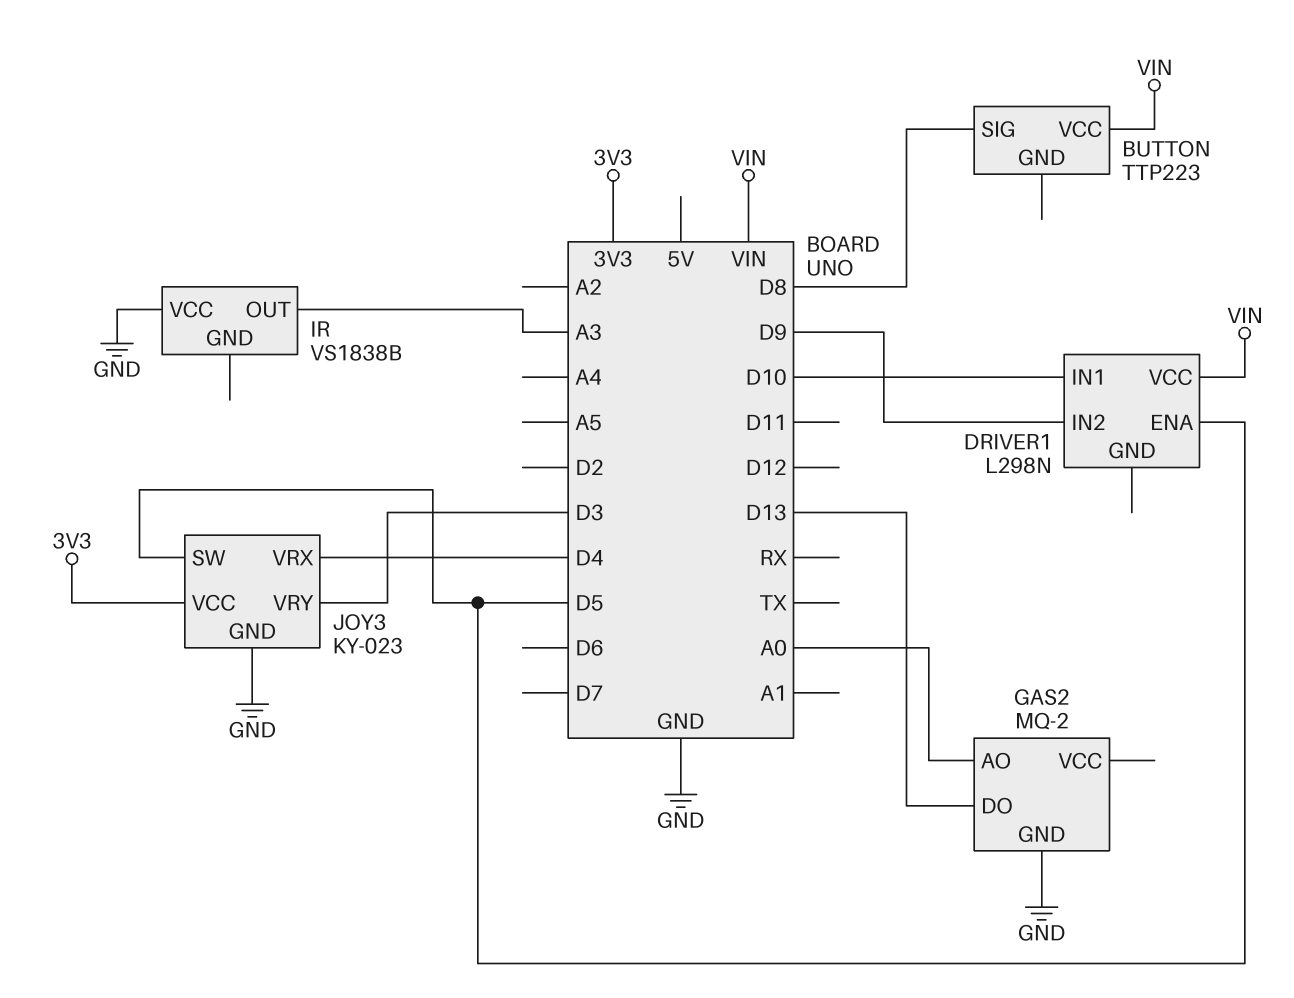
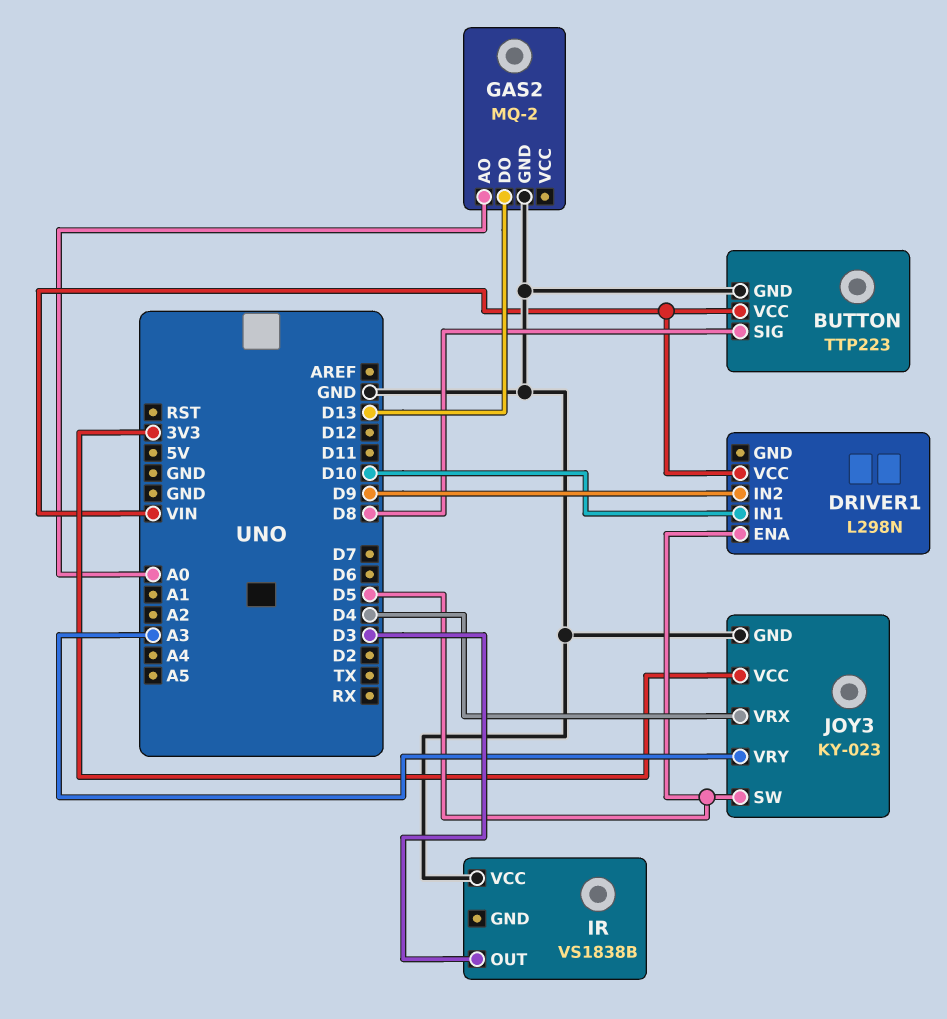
BUTTON pin GND: none -> GND
IR pin OUT: A3 -> D3
JOY3 pin VRY: D3 -> A3

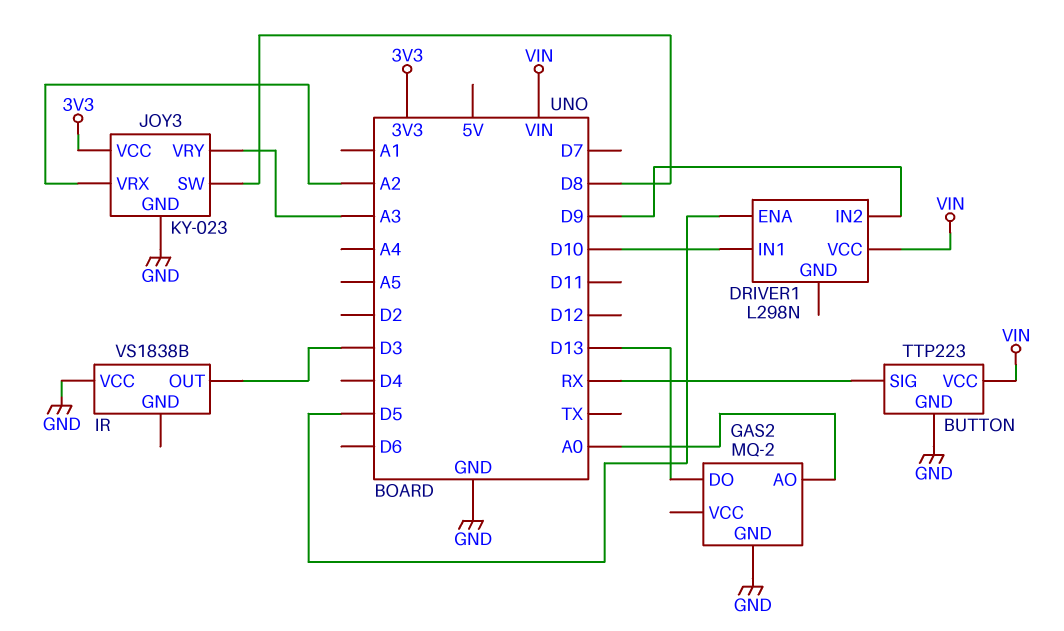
BUTTON pin SIG: D8 -> RX
JOY3 pin SW: D5 -> D8
JOY3 pin VRX: D4 -> A2

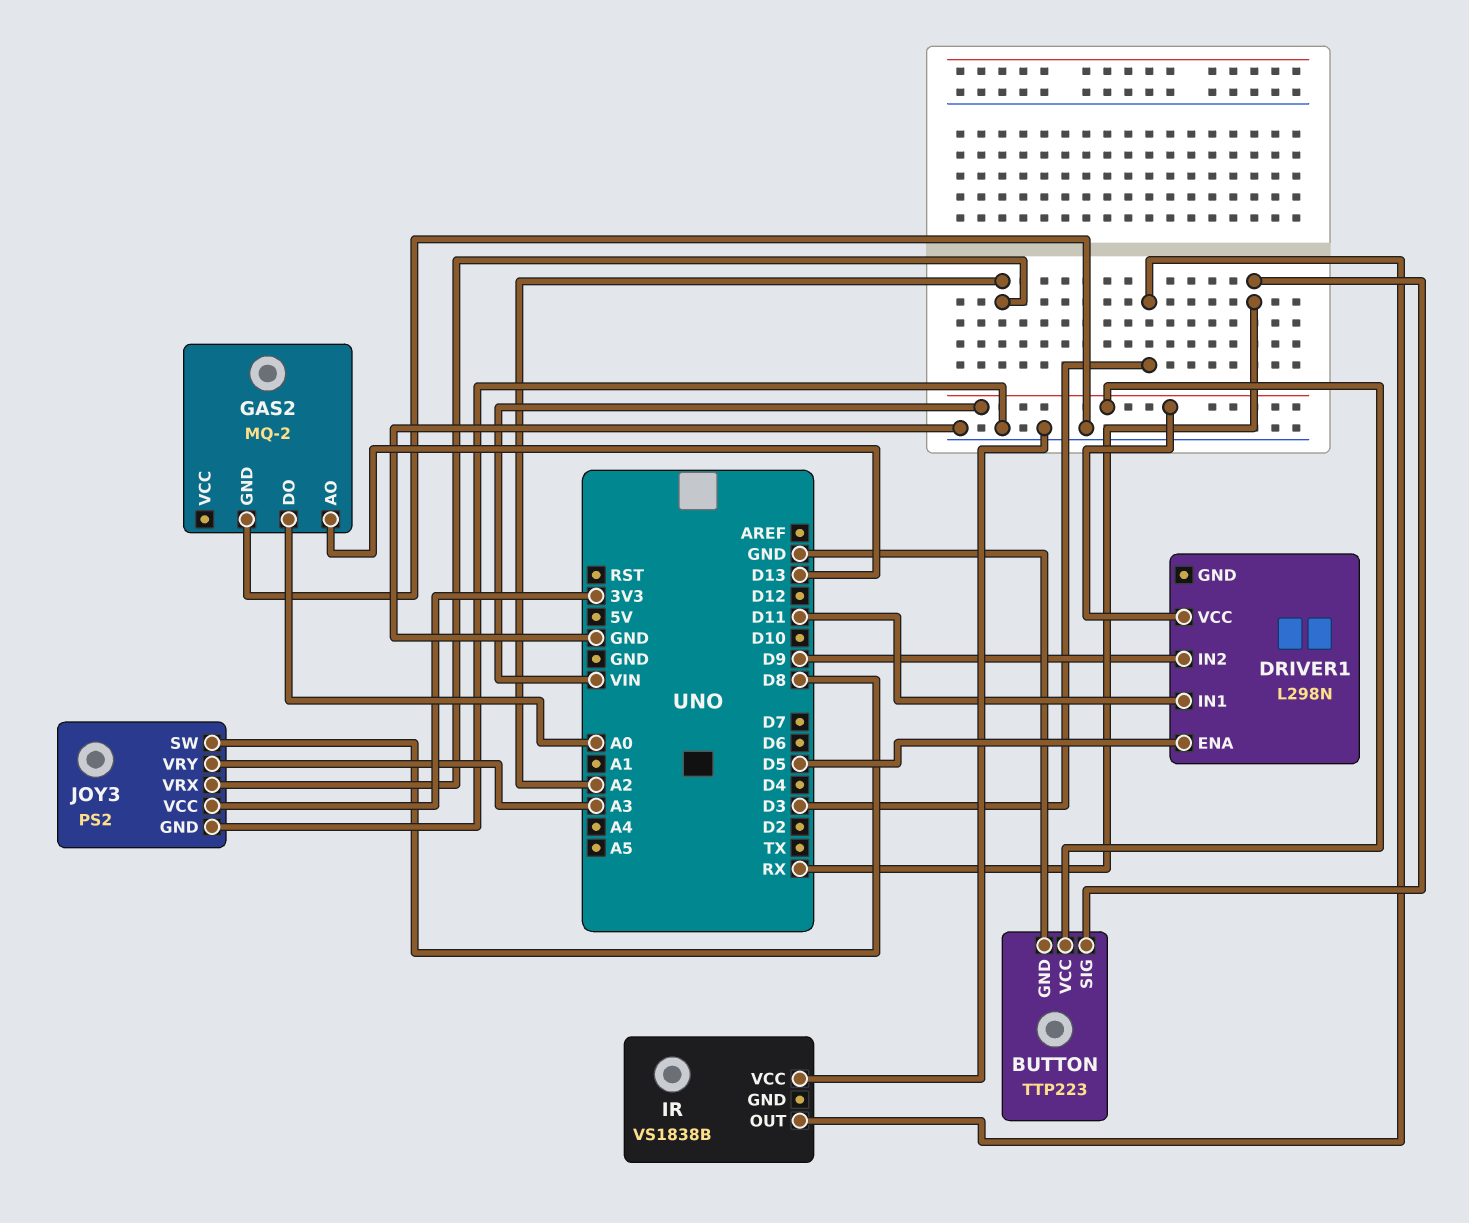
DRIVER1 pin IN1: D10 -> D11
GAS2 pin AO: A0 -> D13
GAS2 pin DO: D13 -> A0
JOY3: KY-023 -> PS2

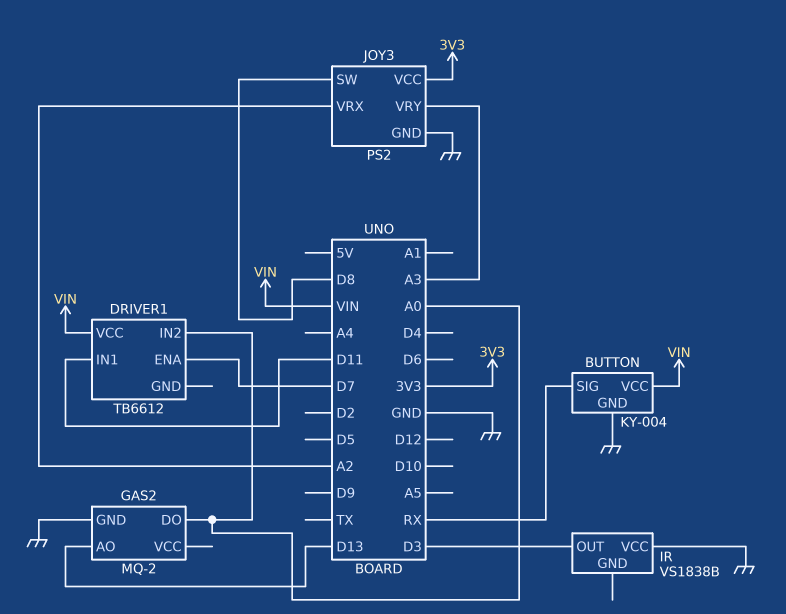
BUTTON: TTP223 -> KY-004
DRIVER1: L298N -> TB6612
DRIVER1 pin ENA: D5 -> D7
DRIVER1 pin IN2: D9 -> A0

